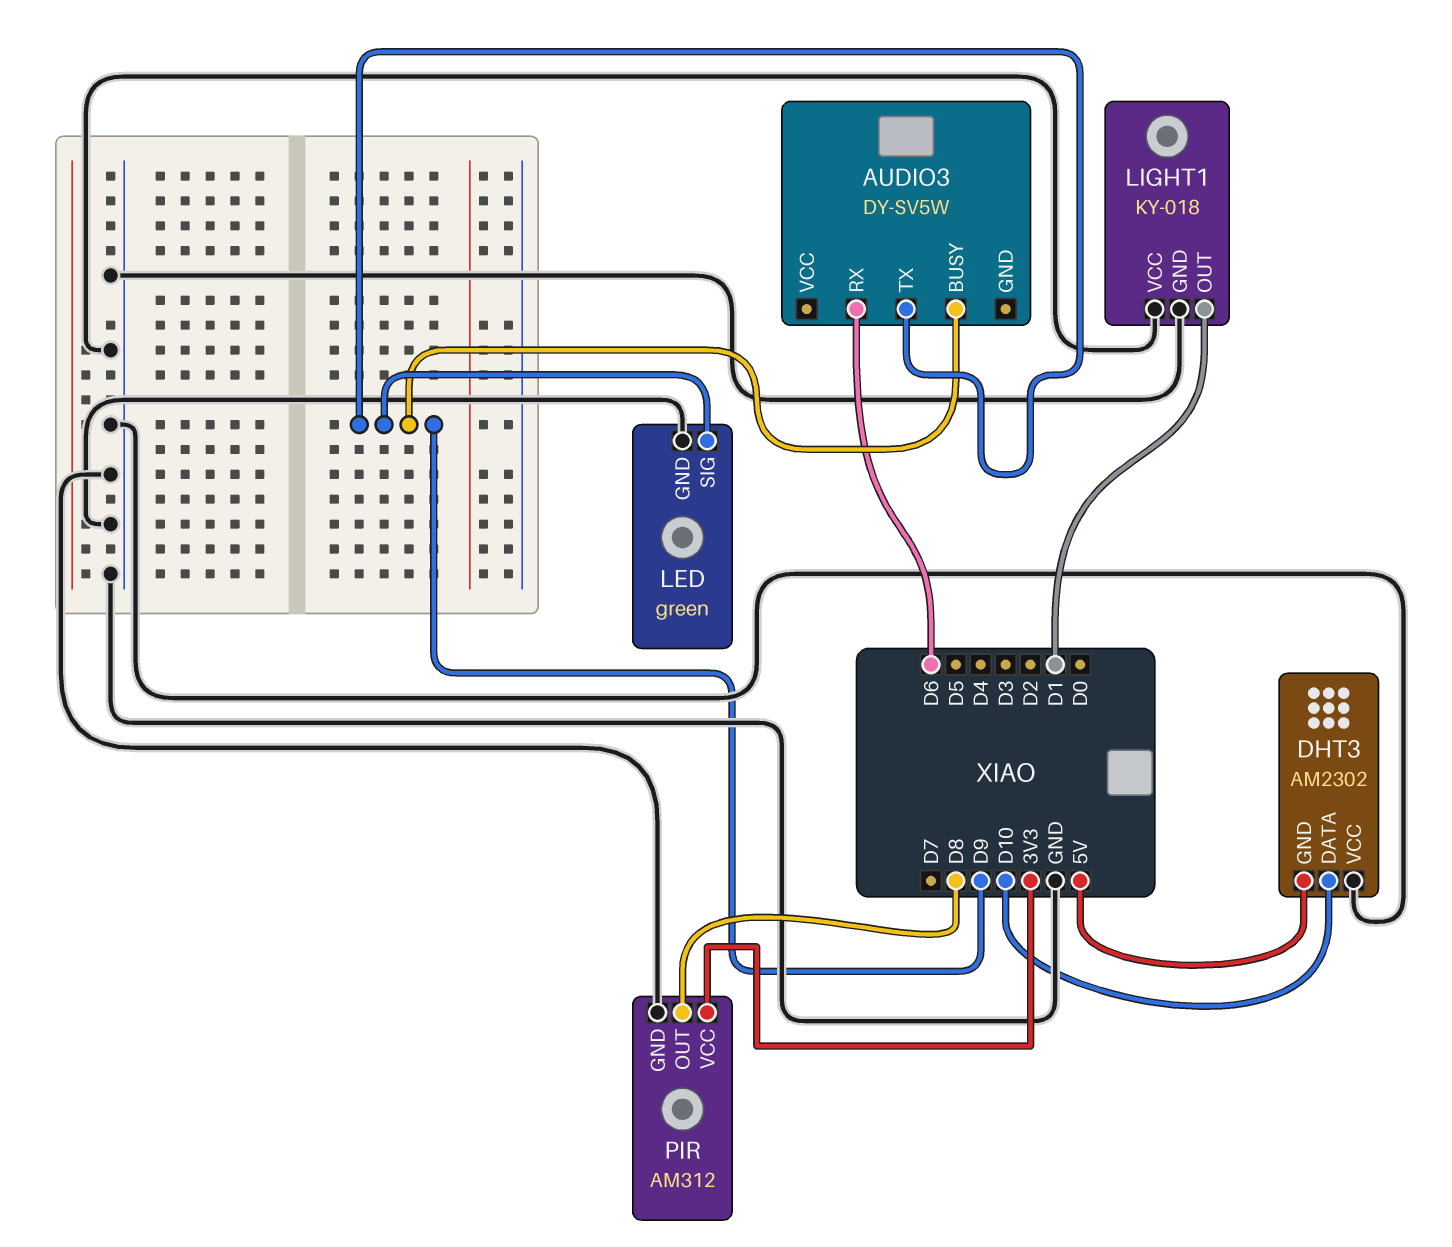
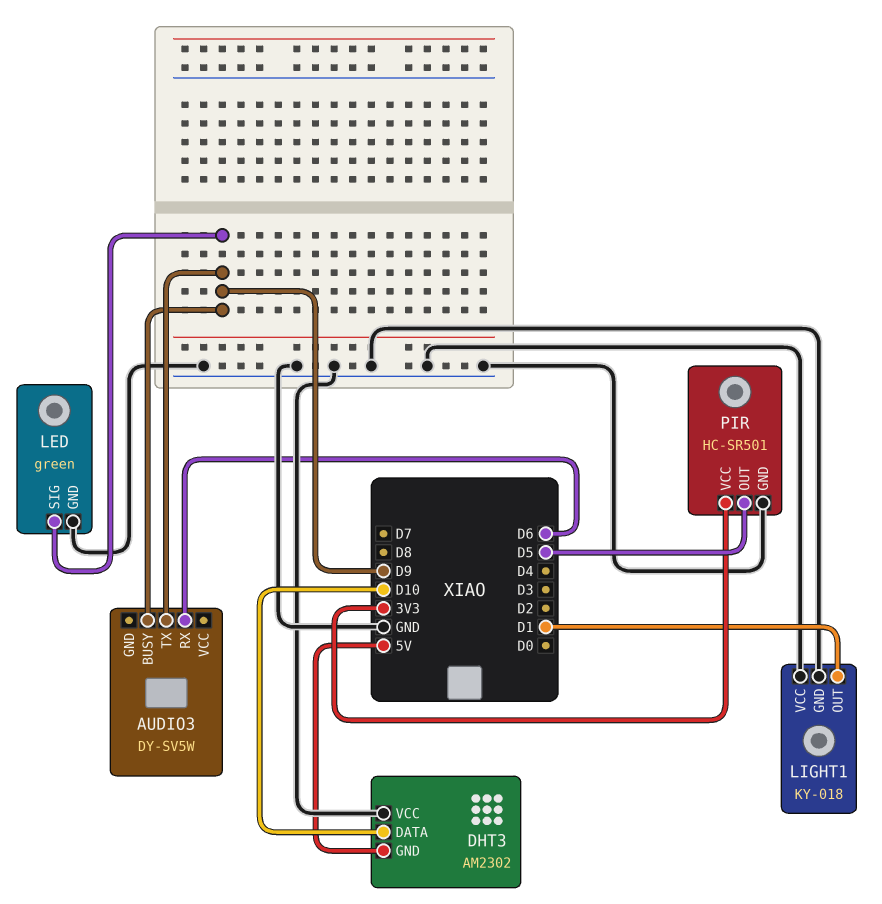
PIR: AM312 -> HC-SR501
PIR pin OUT: D8 -> D5

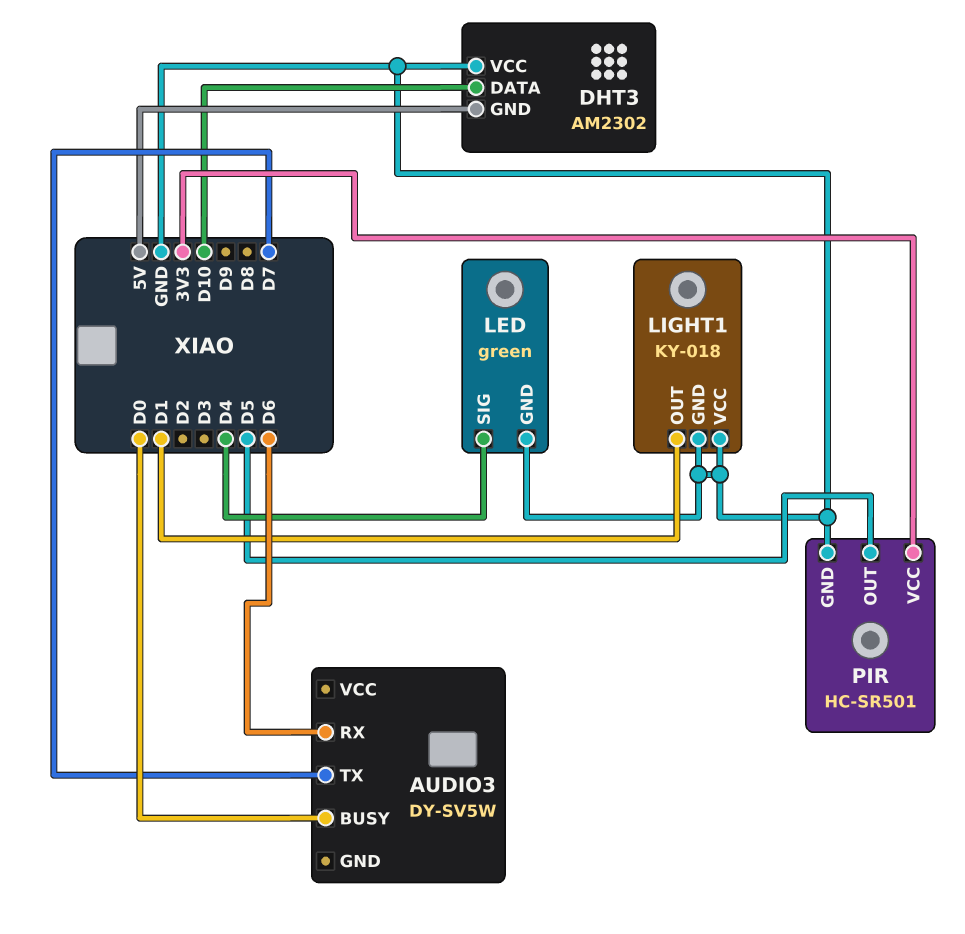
AUDIO3 pin BUSY: D9 -> D0
AUDIO3 pin TX: D9 -> D7
LED pin SIG: D9 -> D4

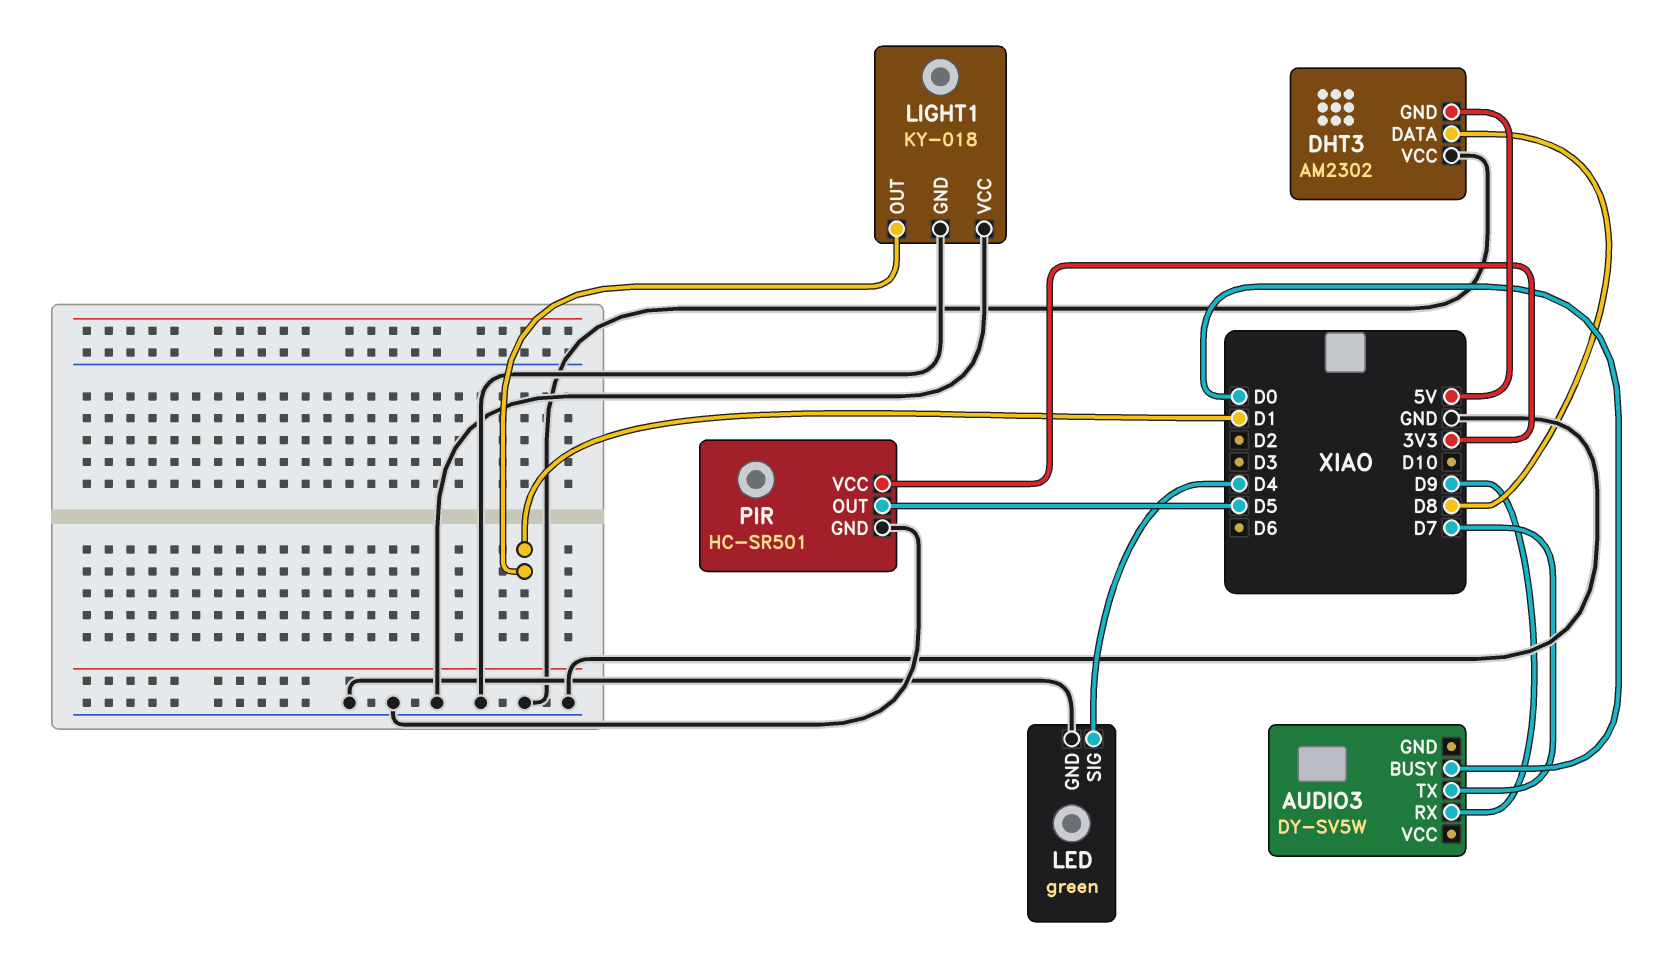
AUDIO3 pin RX: D6 -> D9
DHT3 pin DATA: D10 -> D8

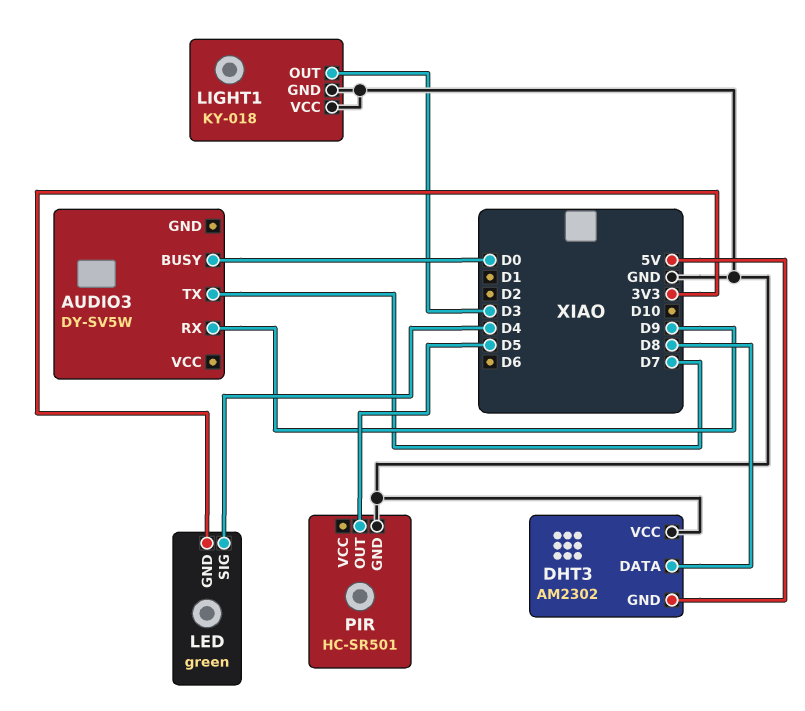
LED pin GND: GND -> 3V3
LIGHT1 pin OUT: D1 -> D3
PIR pin VCC: 3V3 -> none

